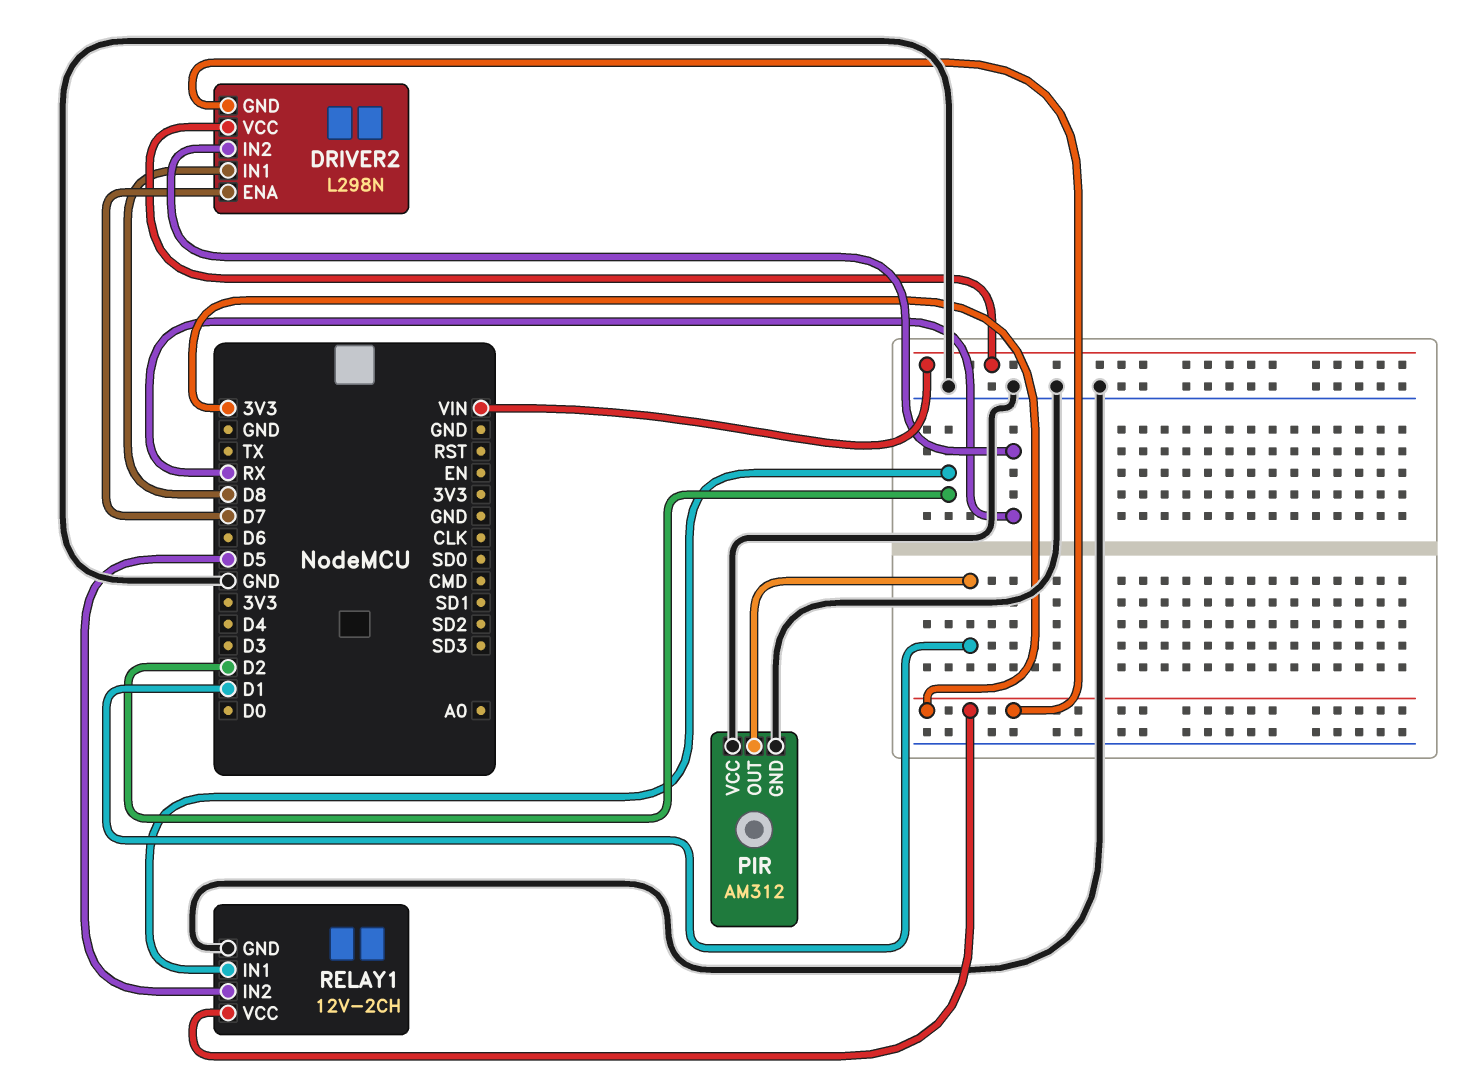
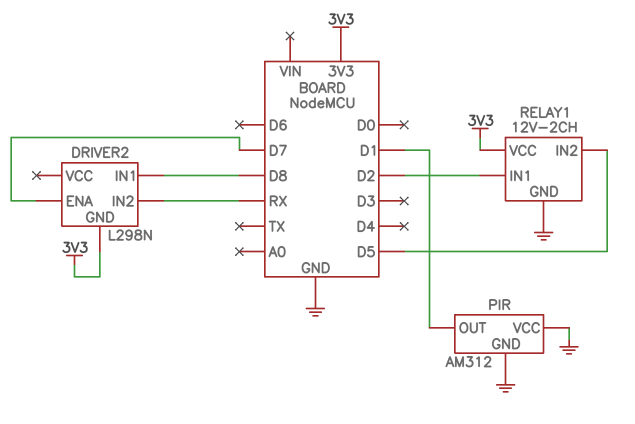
DRIVER2 pin VCC: VIN -> none

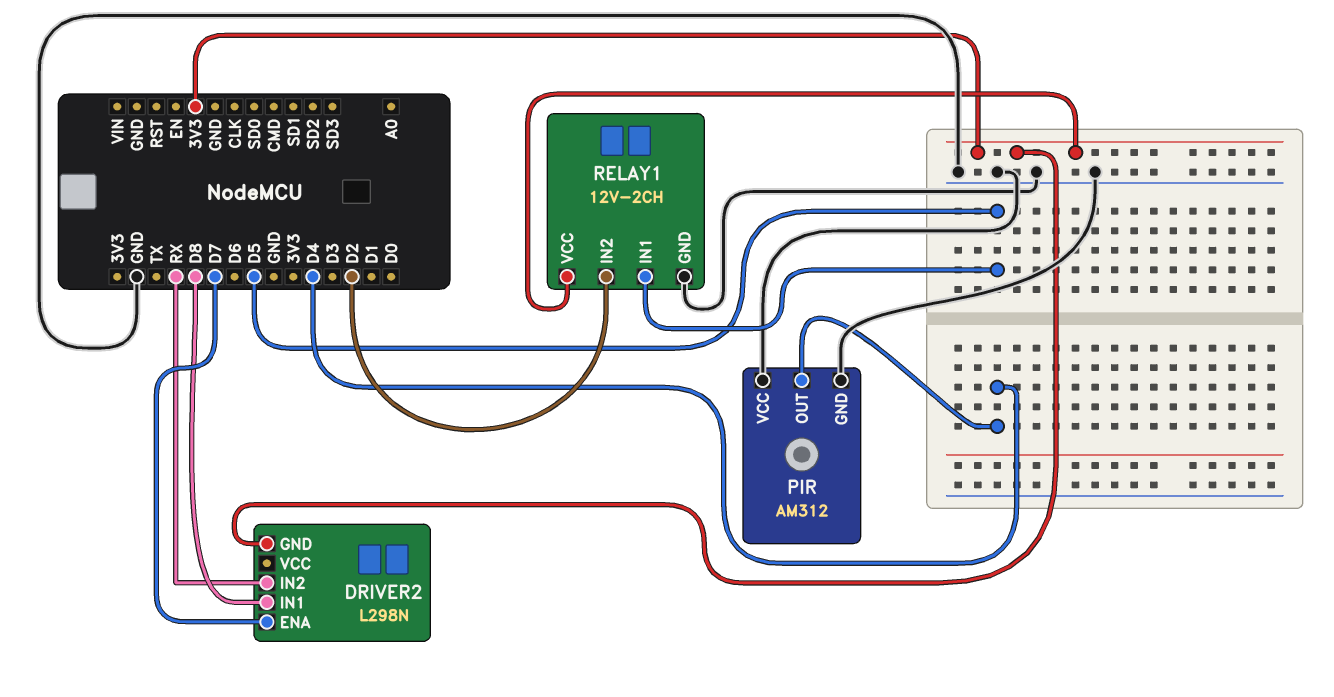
PIR pin OUT: D1 -> D4
RELAY1 pin IN1: D2 -> D5
RELAY1 pin IN2: D5 -> D2

